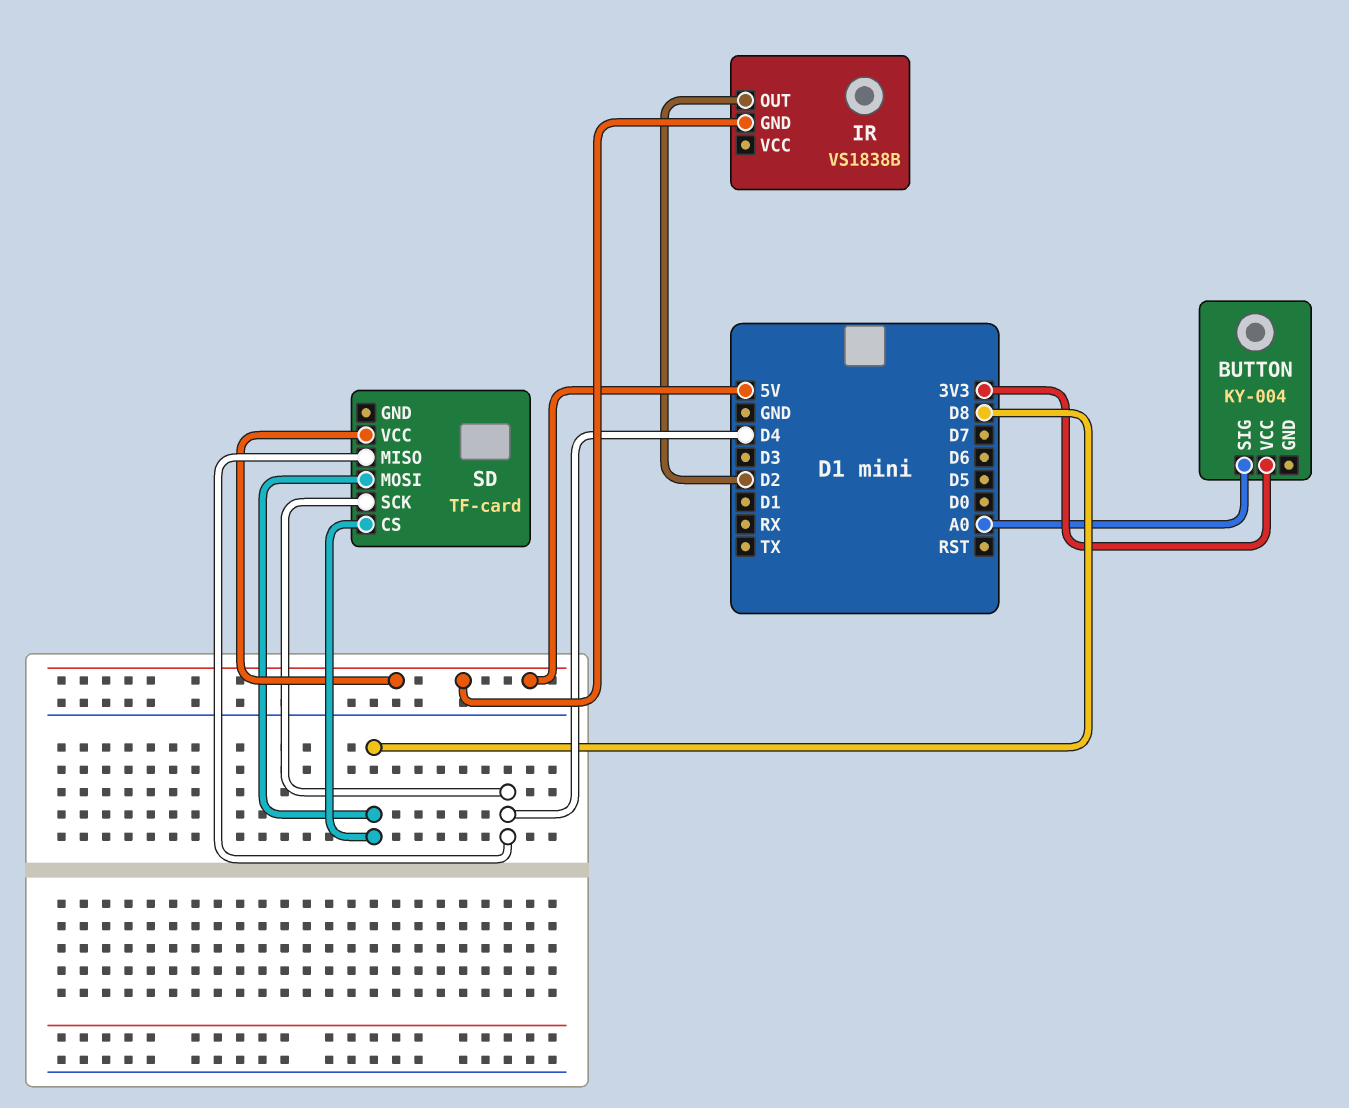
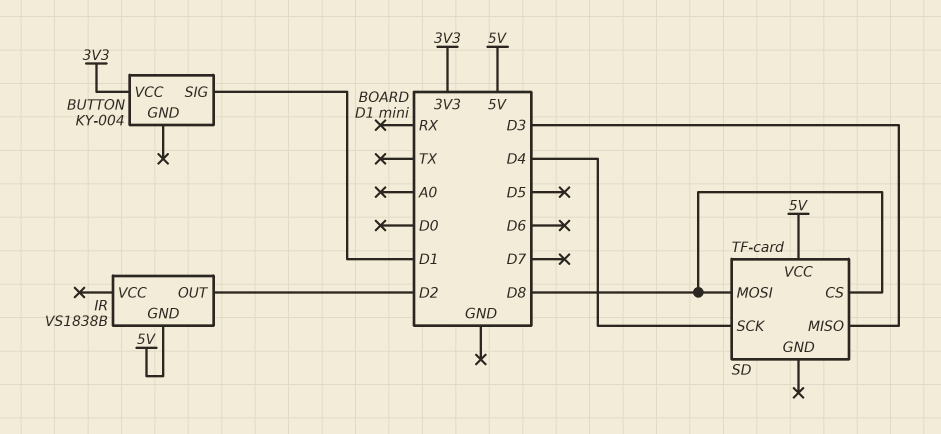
BUTTON pin SIG: A0 -> D1
SD pin MISO: D4 -> D3

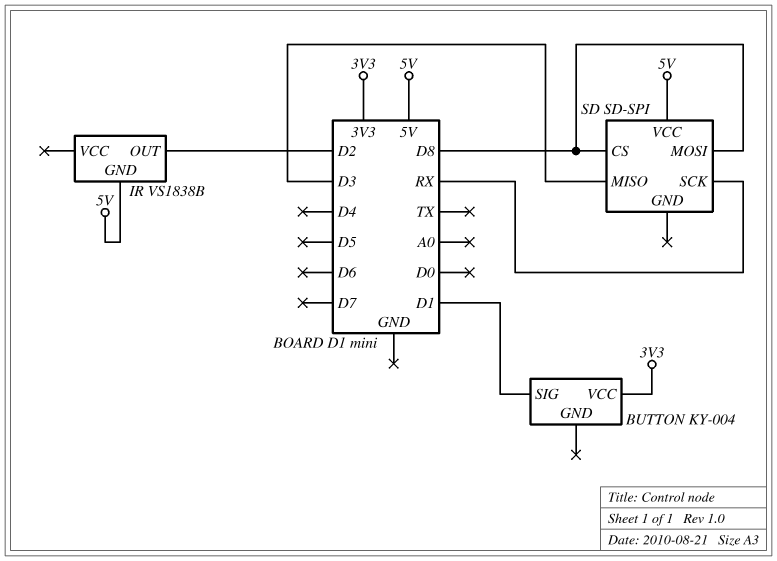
SD: TF-card -> SD-SPI
SD pin SCK: D4 -> RX

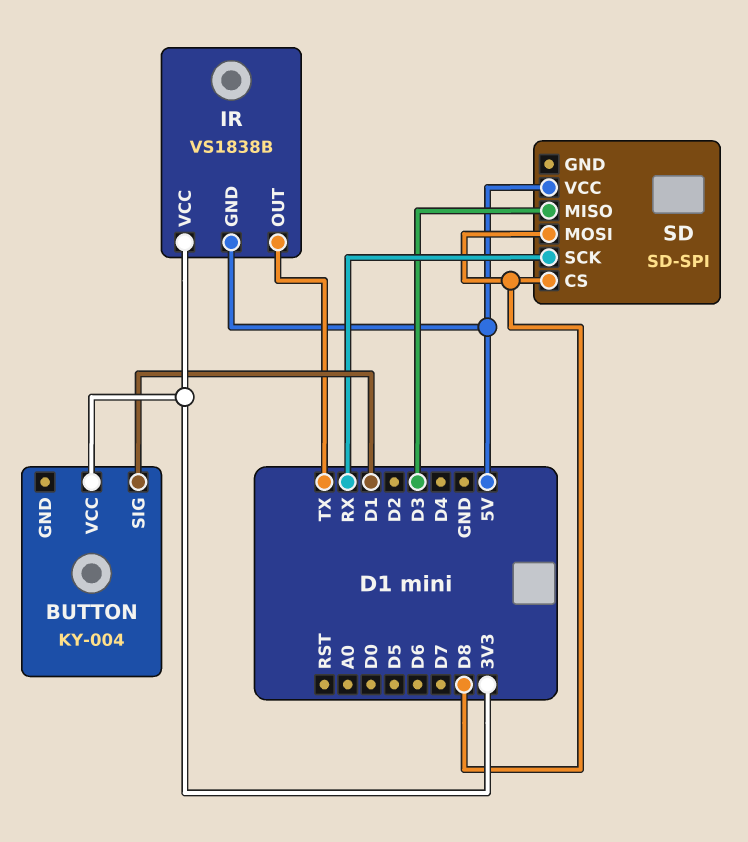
IR pin OUT: D2 -> TX
IR pin VCC: none -> 3V3

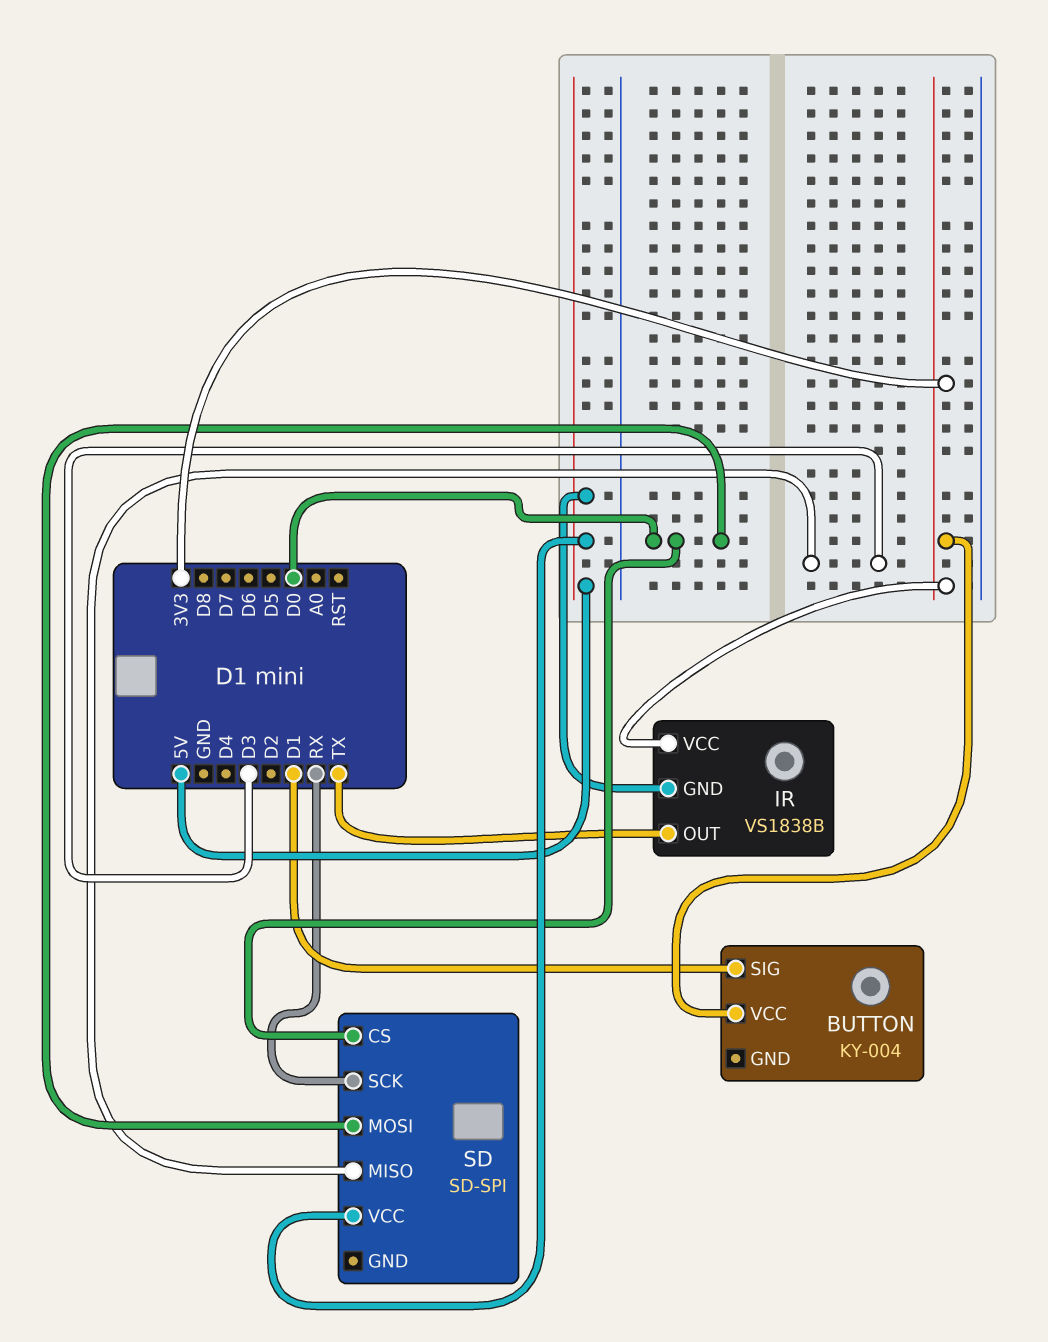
SD pin CS: D8 -> D0
SD pin MOSI: D8 -> D0

